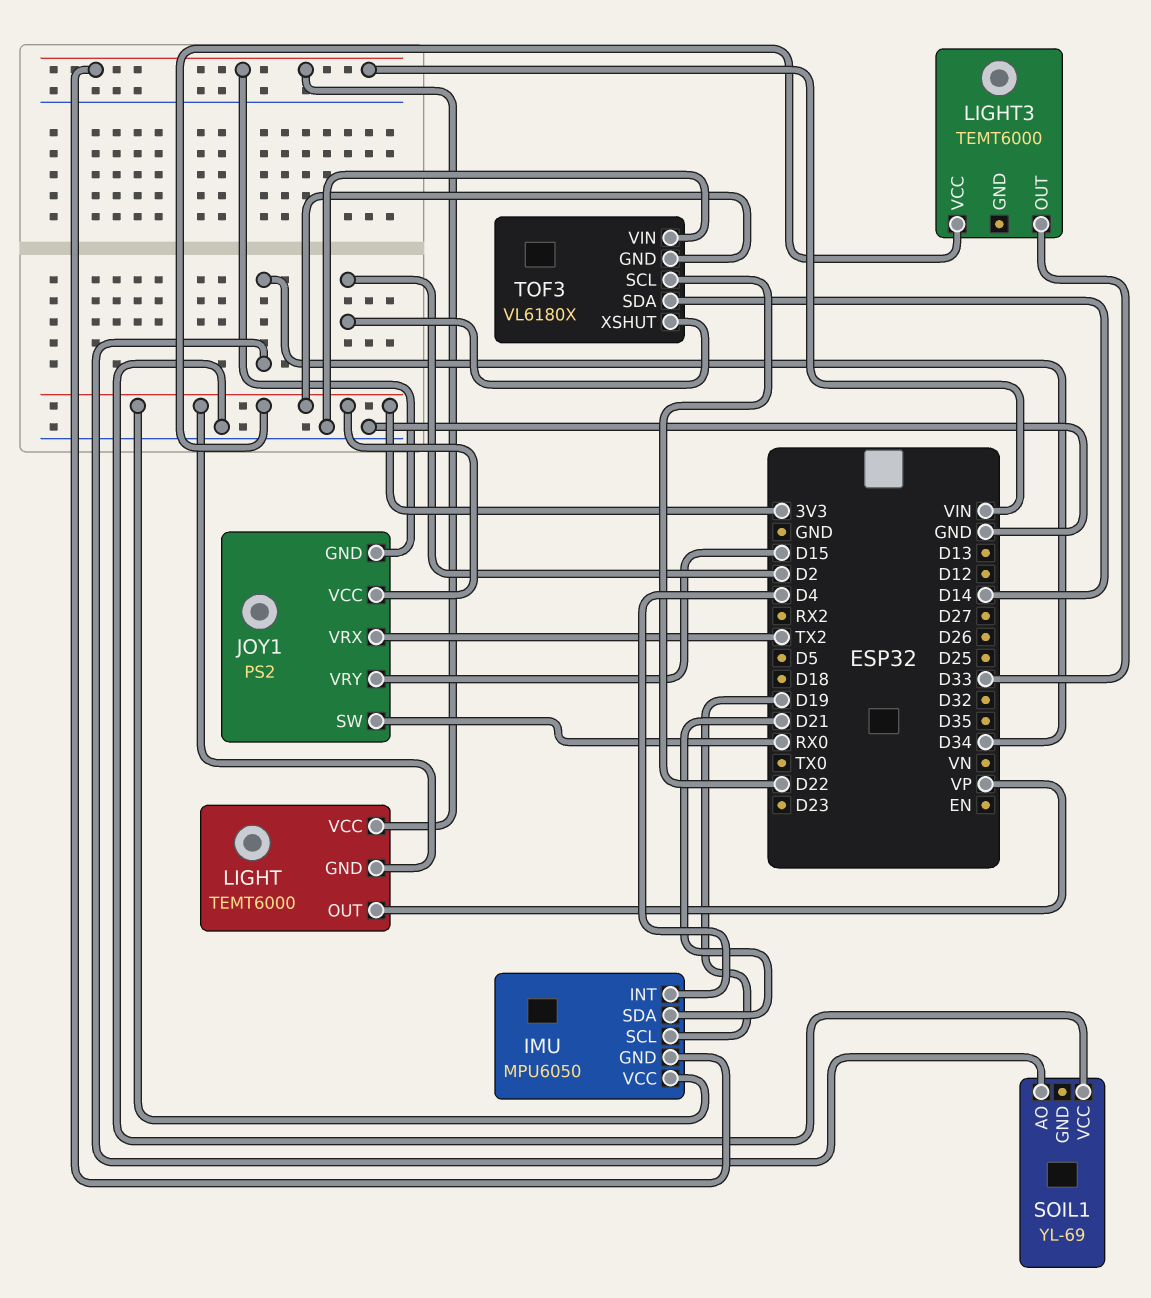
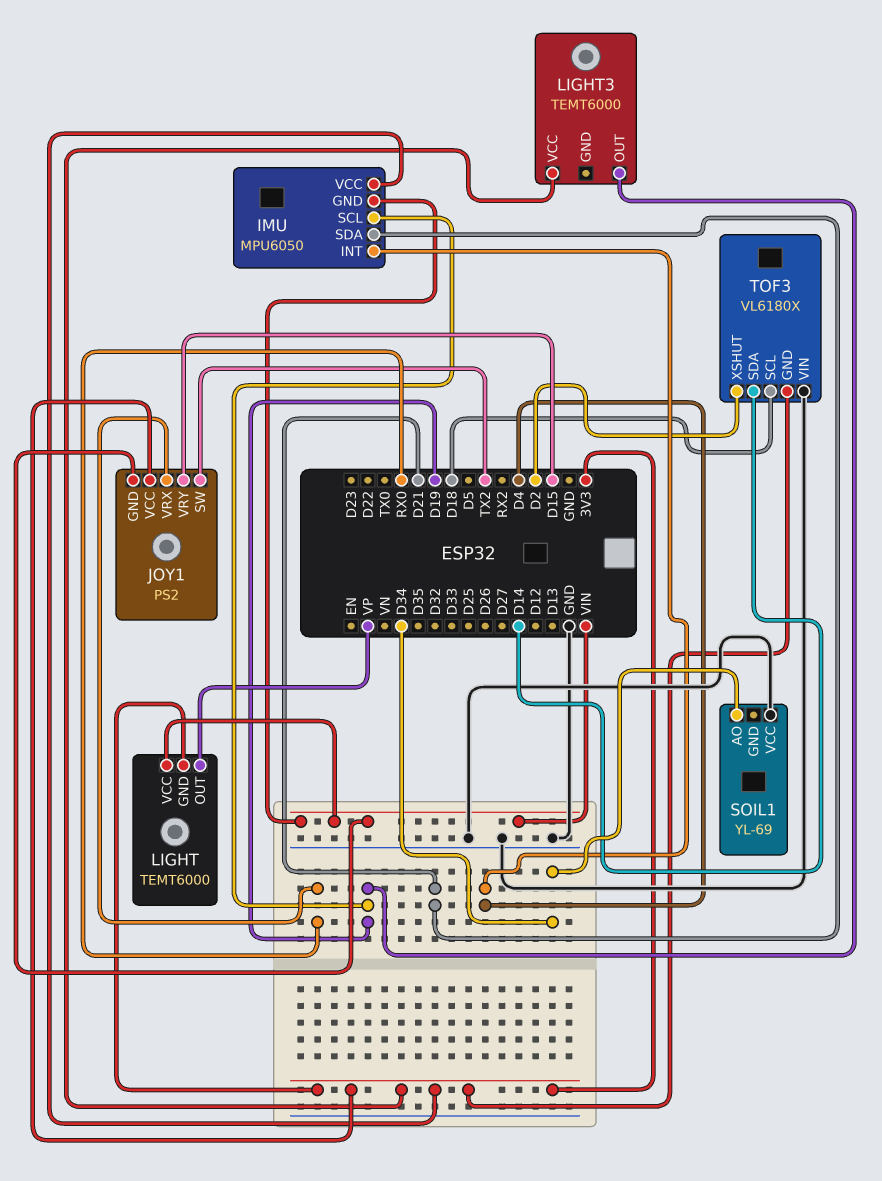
JOY1 pin SW: RX0 -> TX2
JOY1 pin VRX: TX2 -> RX0
LIGHT3 pin OUT: D33 -> D19
TOF3 pin SCL: D22 -> D18

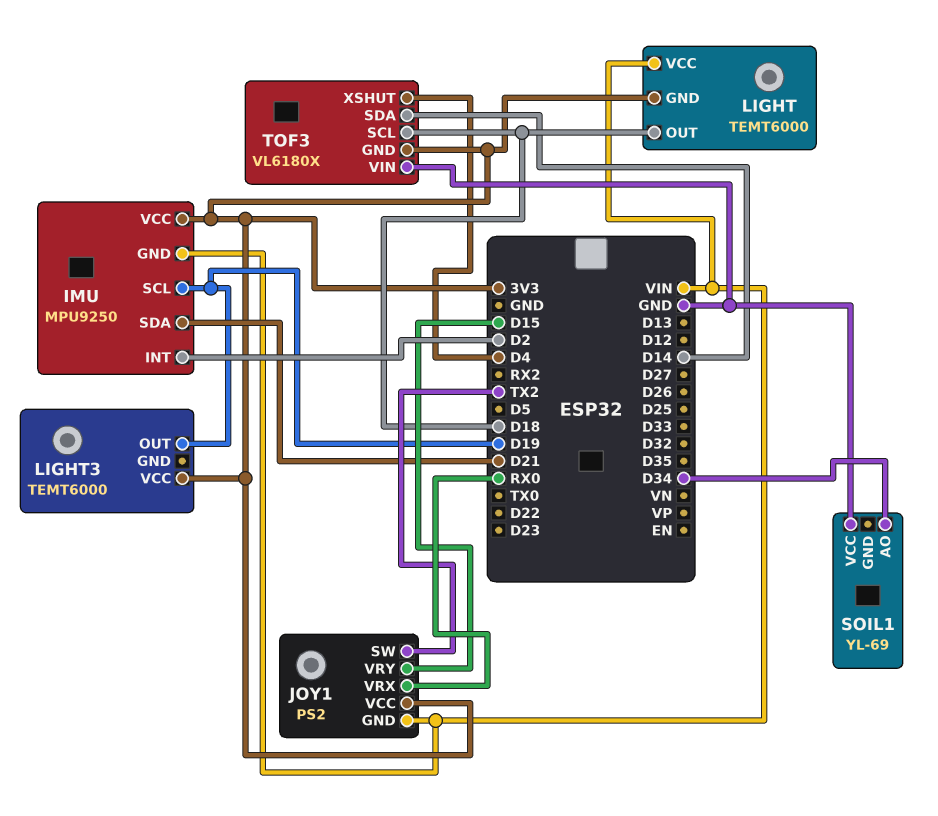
IMU: MPU6050 -> MPU9250
IMU pin INT: D4 -> D2
LIGHT pin OUT: VP -> D18
TOF3 pin XSHUT: D2 -> D4

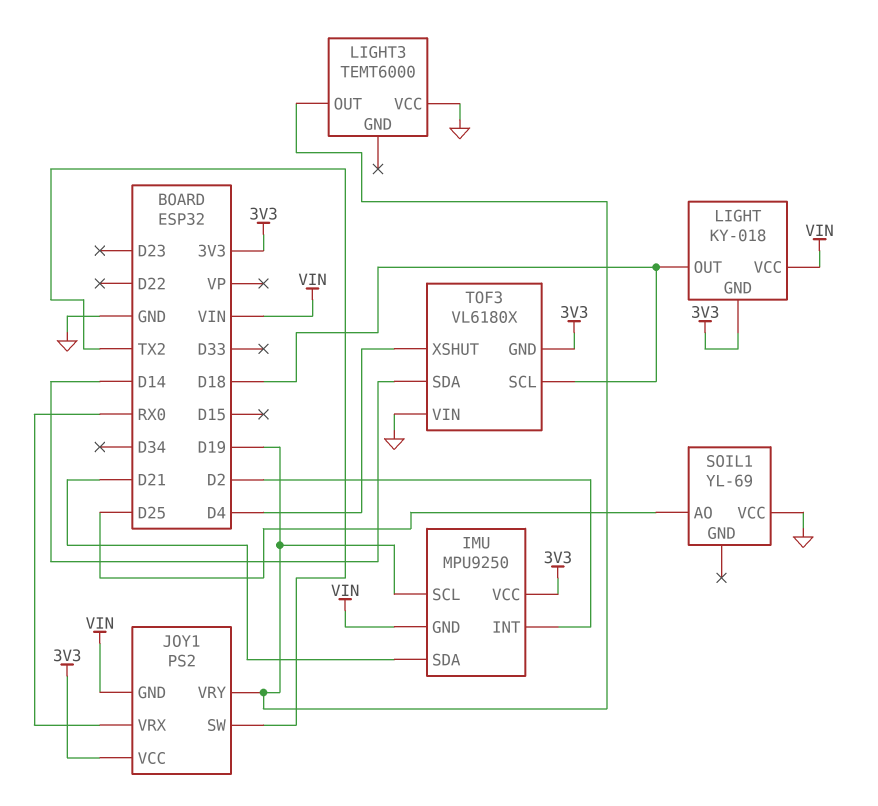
JOY1 pin VRY: D15 -> D19
LIGHT: TEMT6000 -> KY-018
LIGHT3 pin VCC: 3V3 -> GND
SOIL1 pin AO: D34 -> D25

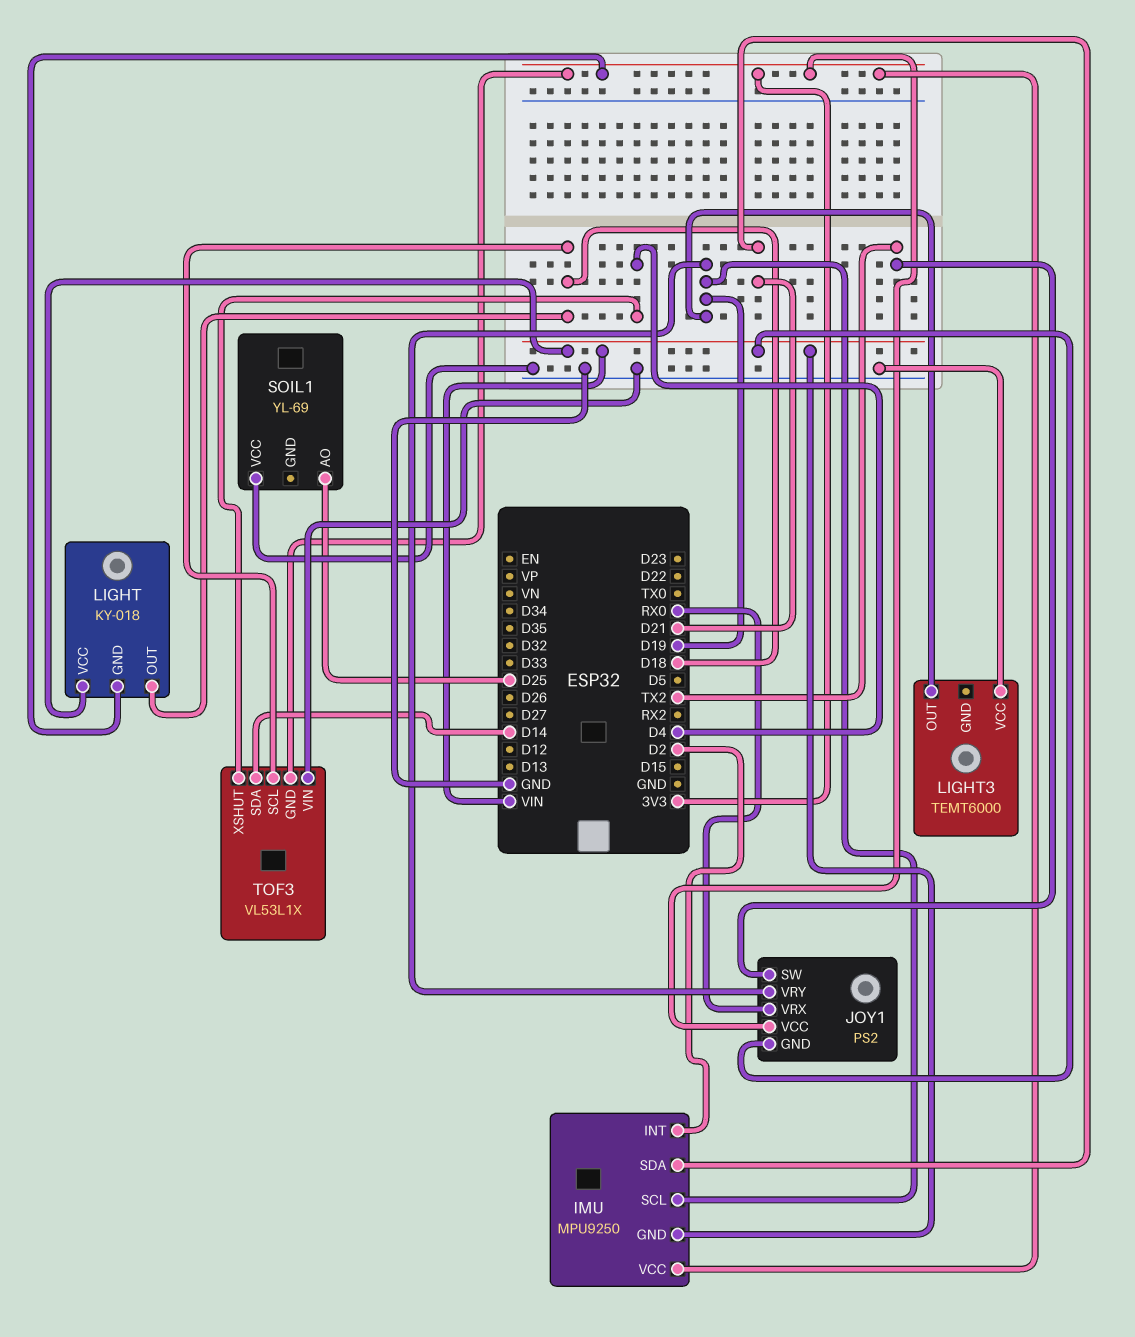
TOF3: VL6180X -> VL53L1X

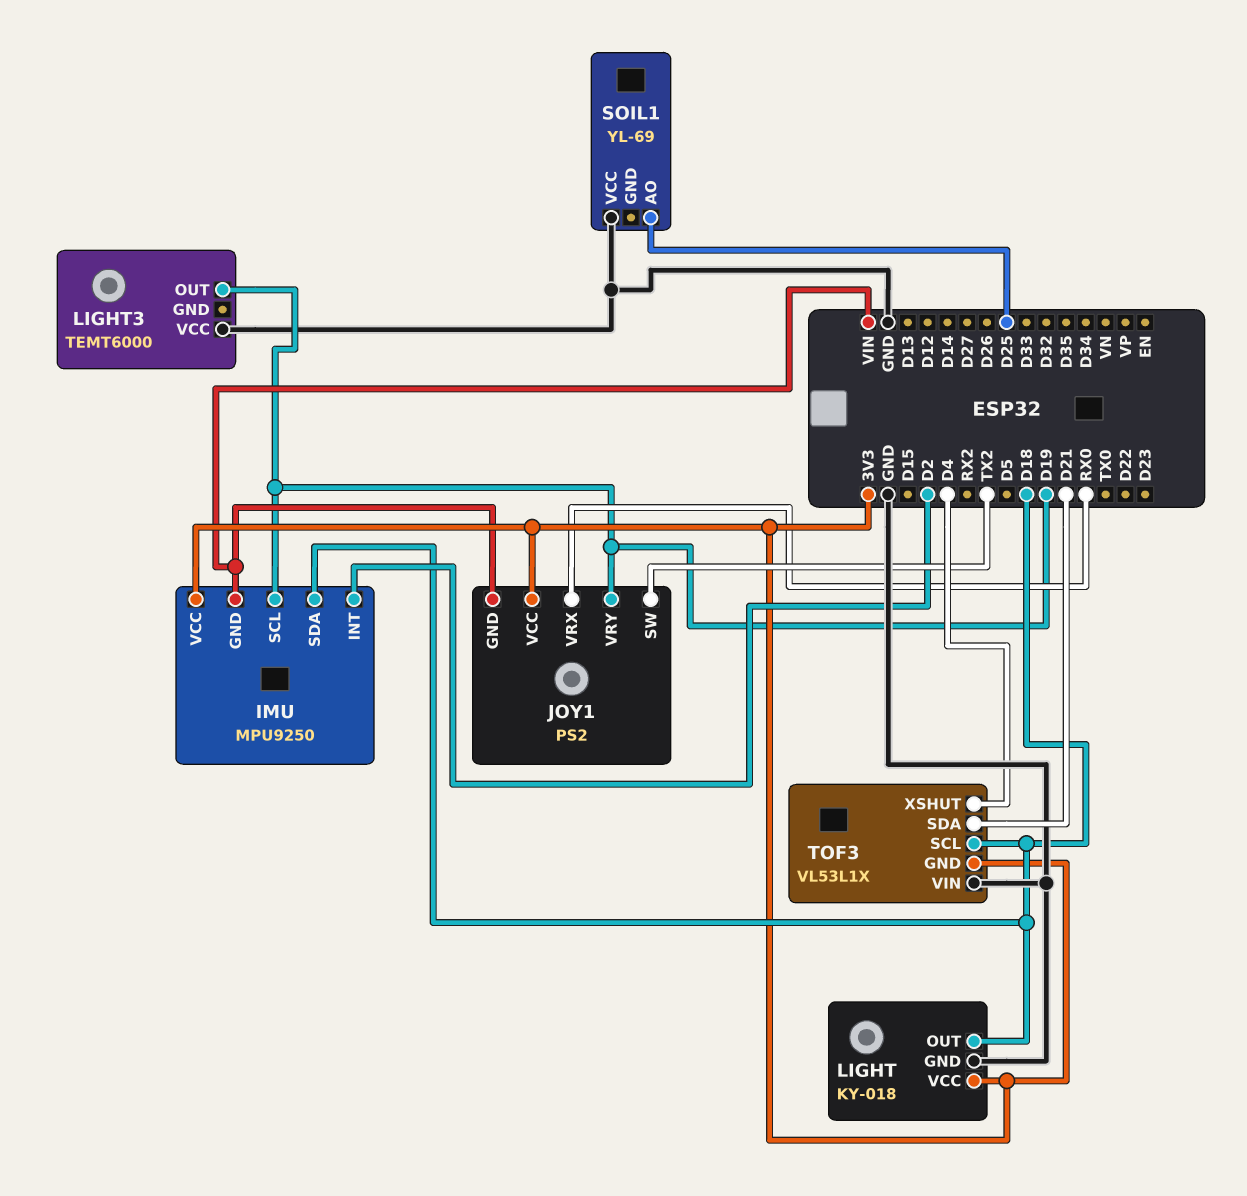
IMU pin SDA: D21 -> D18
LIGHT pin GND: 3V3 -> GND
LIGHT pin VCC: VIN -> 3V3
TOF3 pin SDA: D14 -> D21

